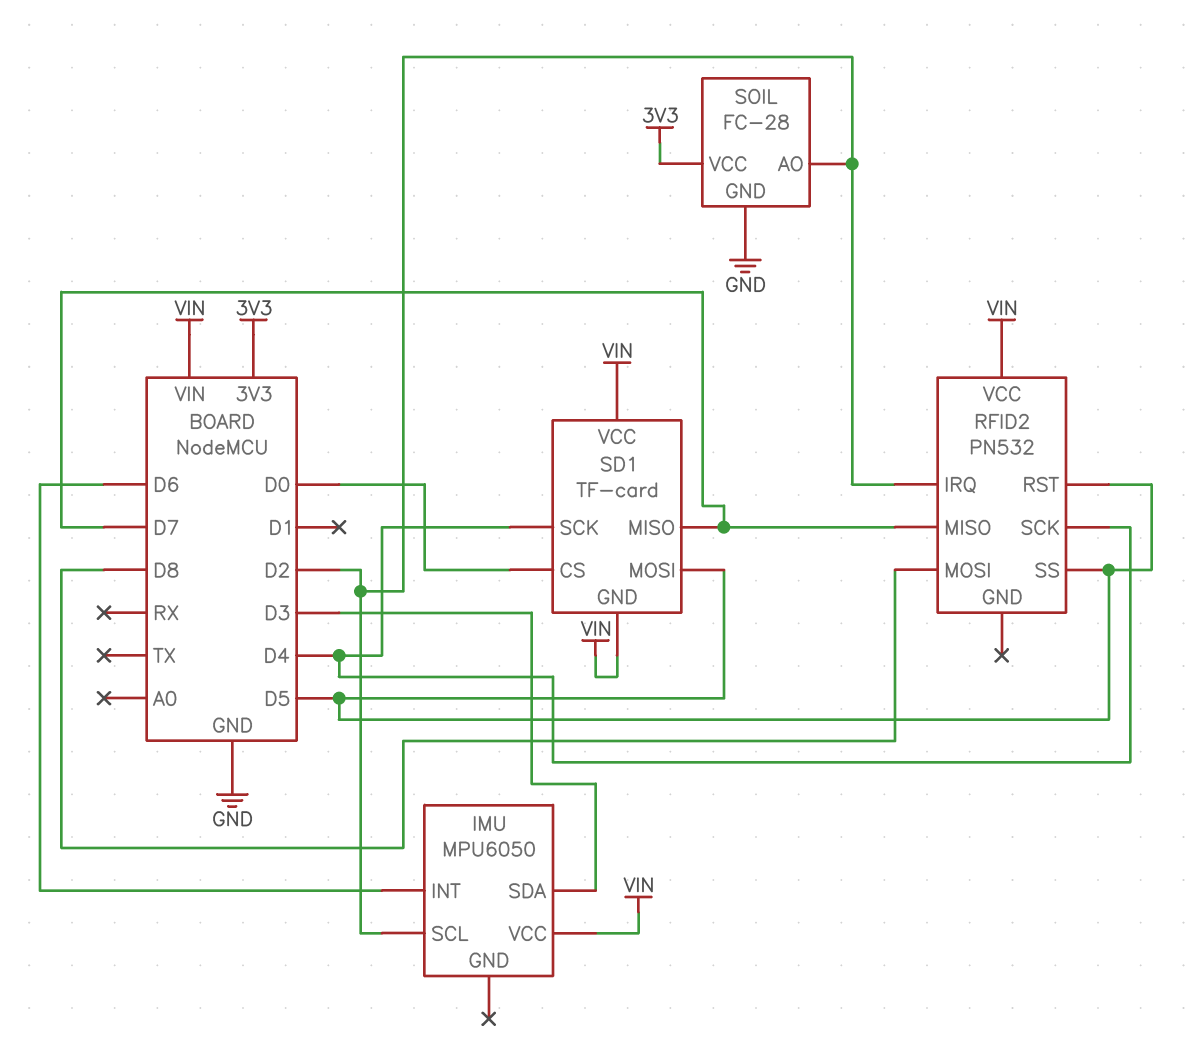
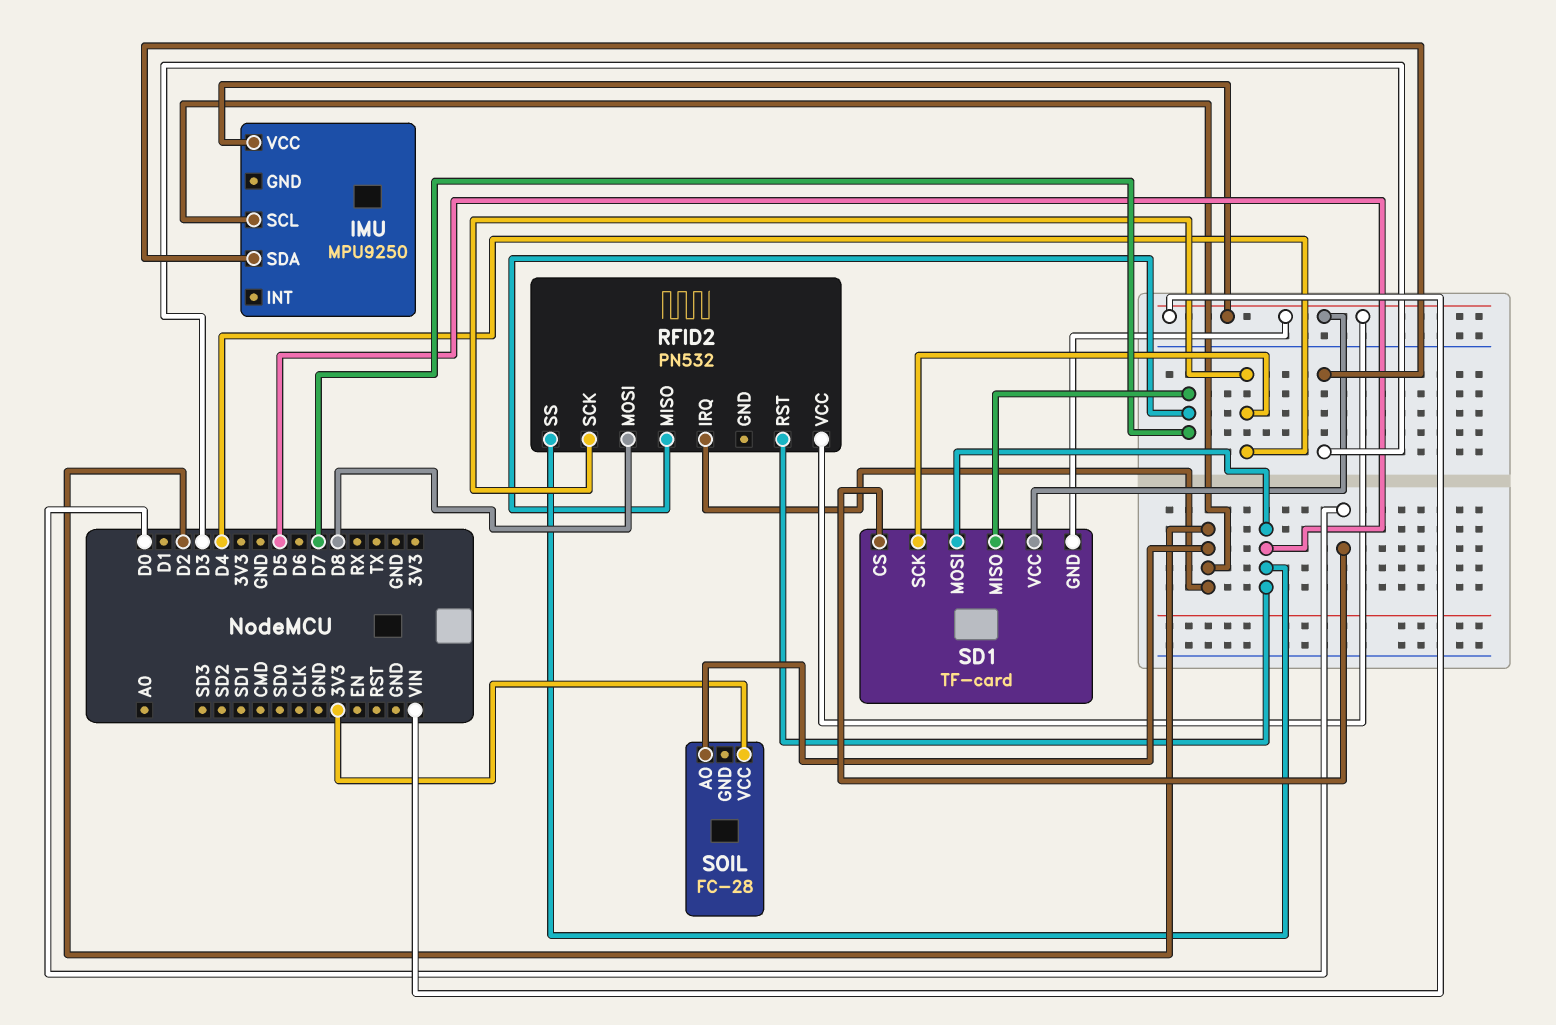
IMU: MPU6050 -> MPU9250
IMU pin INT: D6 -> none
SOIL pin GND: GND -> none

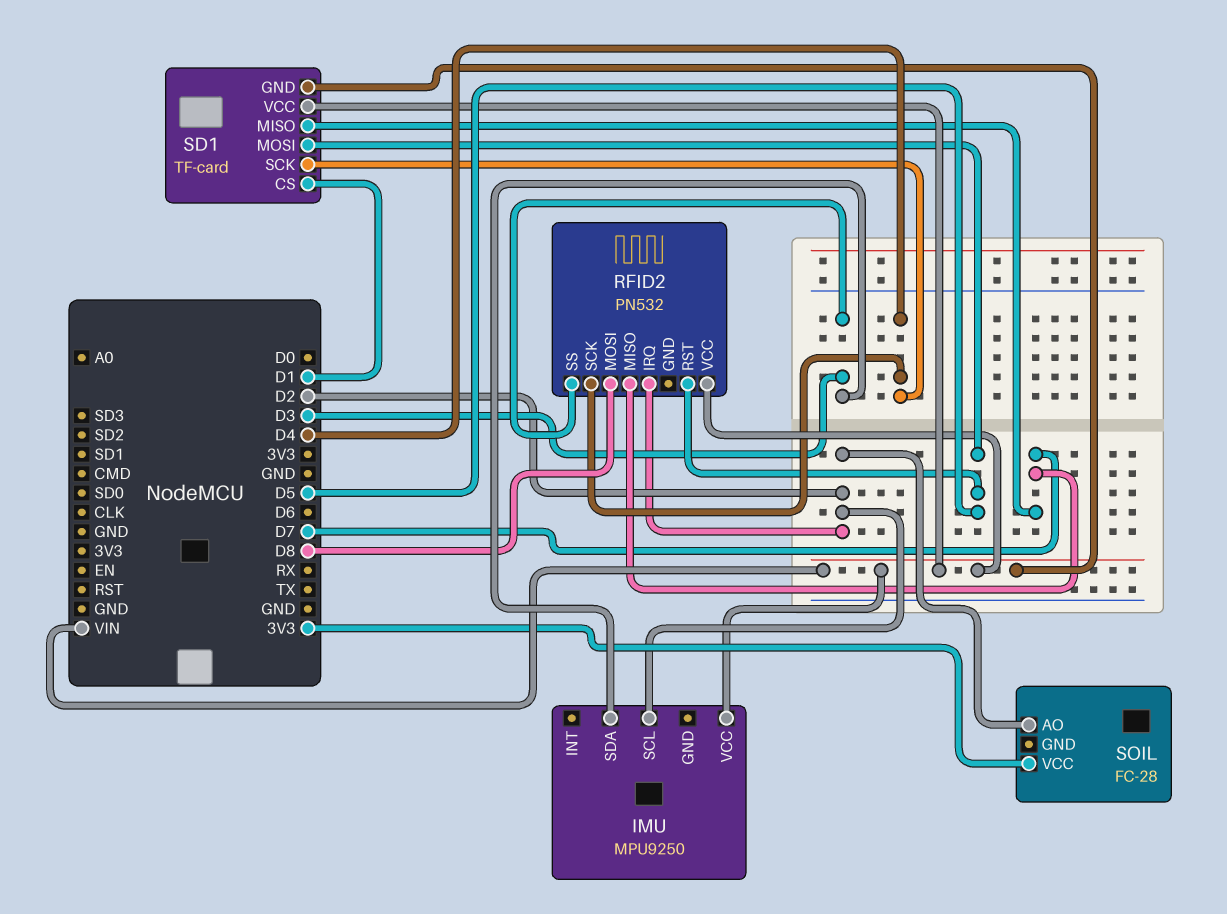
RFID2 pin SS: D5 -> D3
SD1 pin CS: D0 -> D1

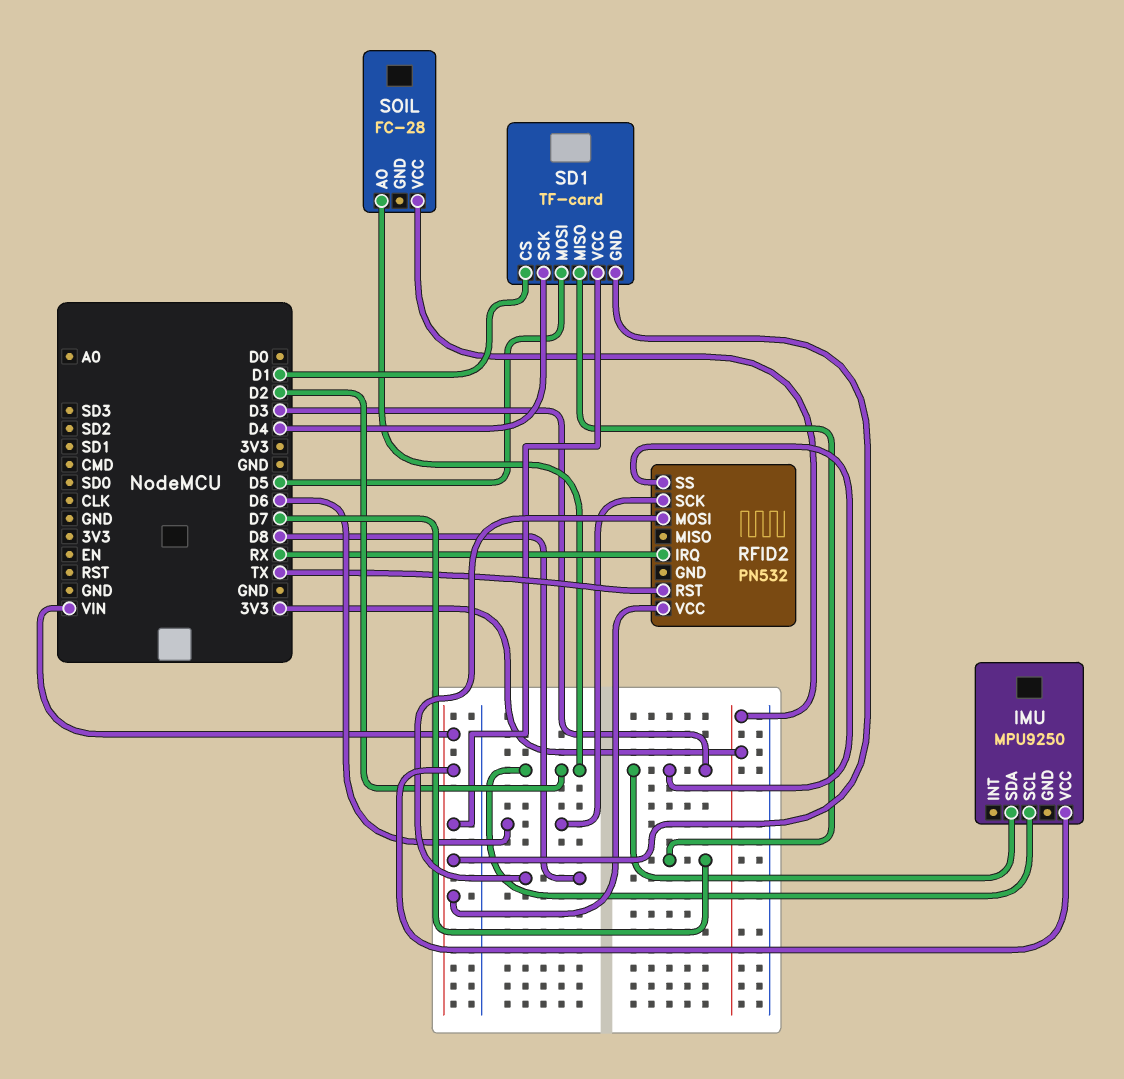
RFID2 pin IRQ: D2 -> RX
RFID2 pin MISO: D7 -> none
RFID2 pin RST: D5 -> TX
RFID2 pin SCK: D4 -> D6

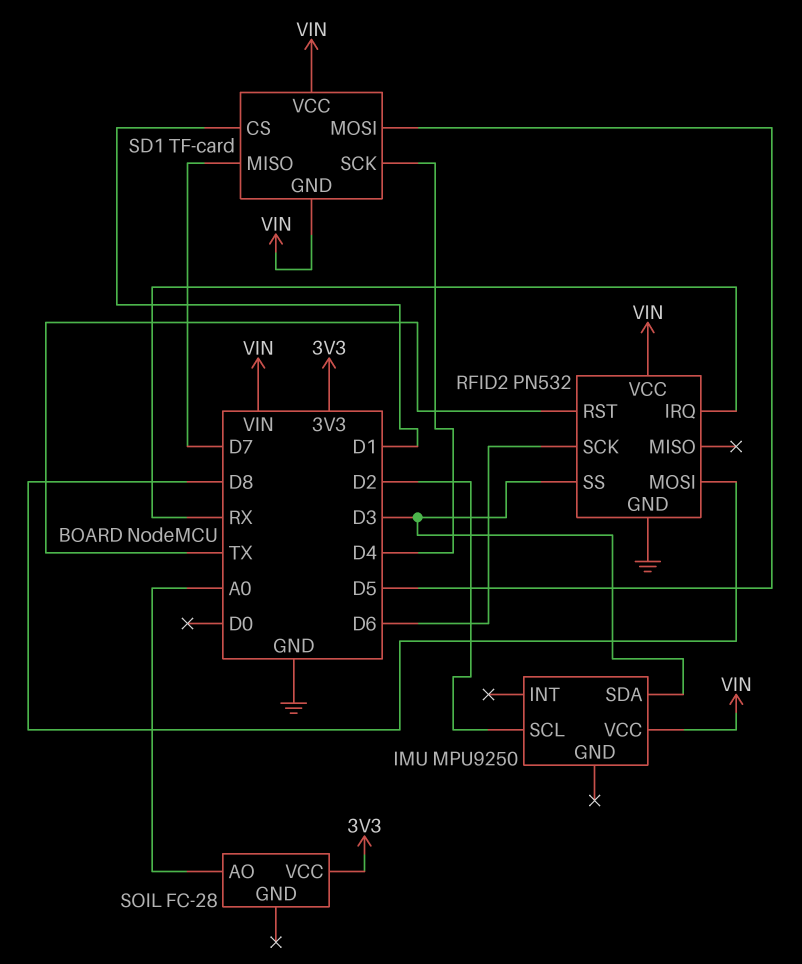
RFID2 pin GND: none -> GND
SOIL pin AO: D2 -> A0

